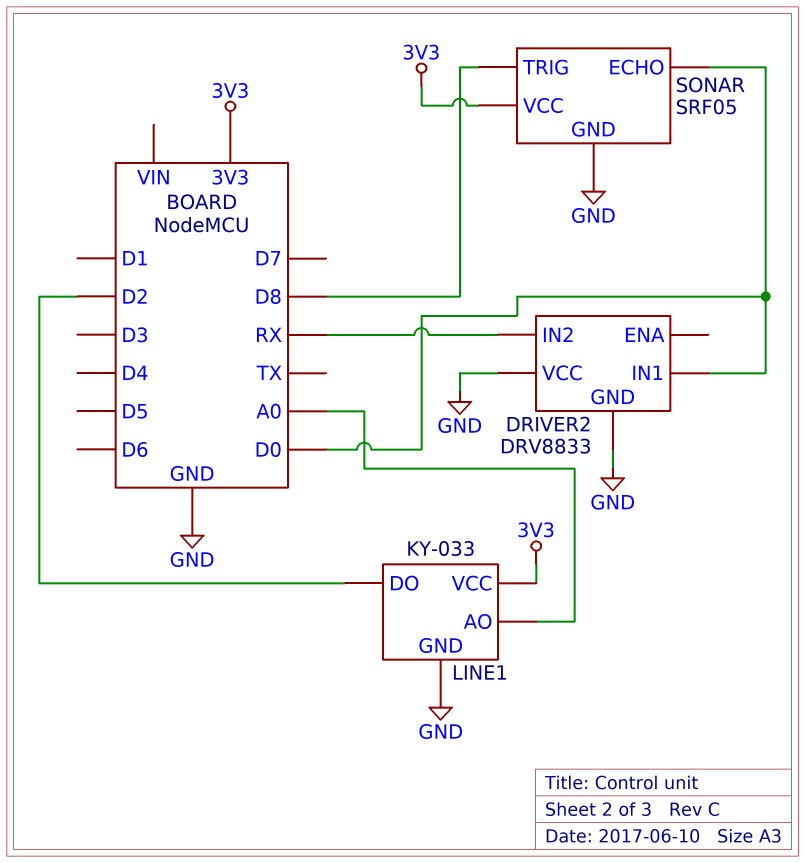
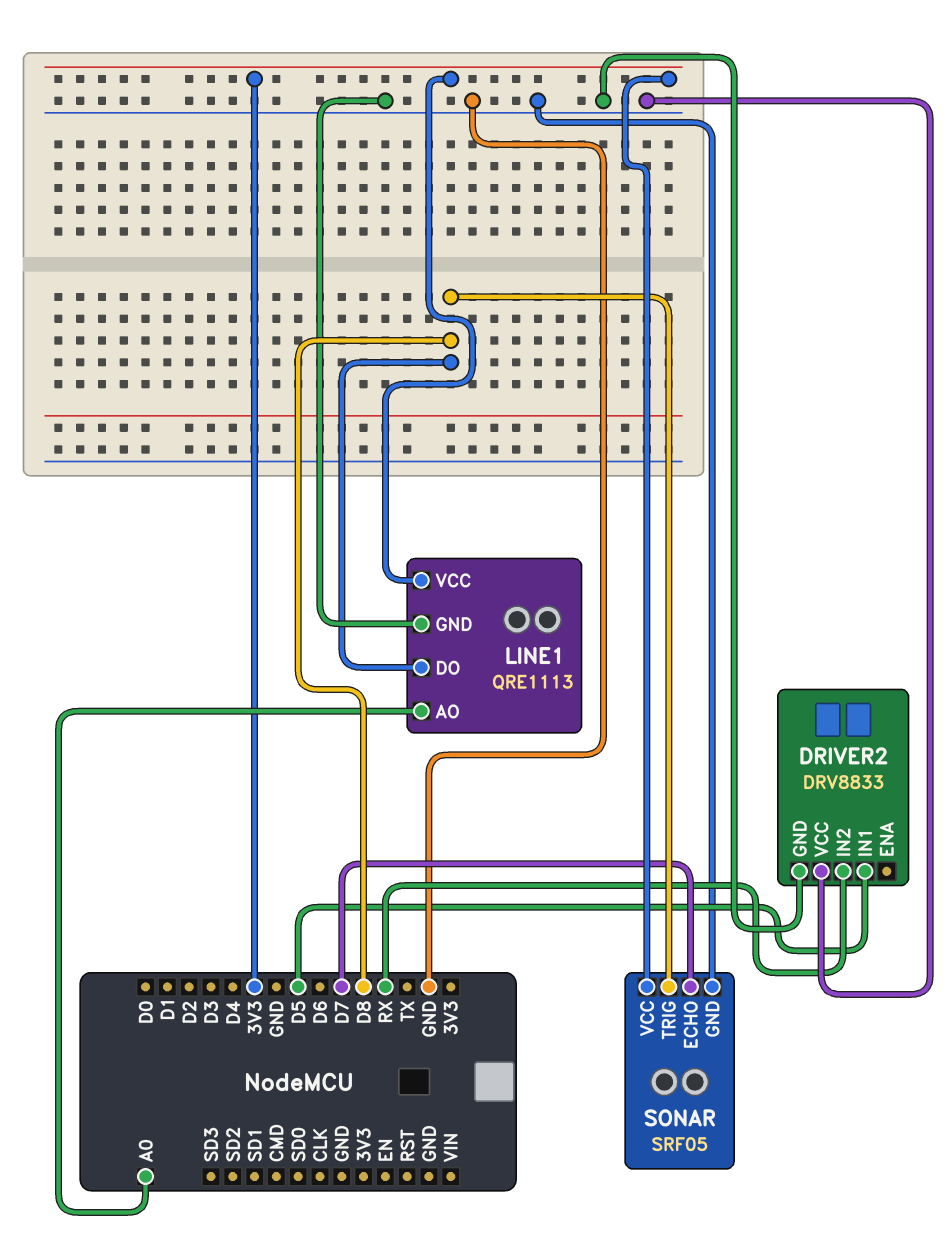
DRIVER2 pin IN1: D0 -> D5
LINE1: KY-033 -> QRE1113
LINE1 pin DO: D2 -> D8
SONAR pin ECHO: D0 -> D7

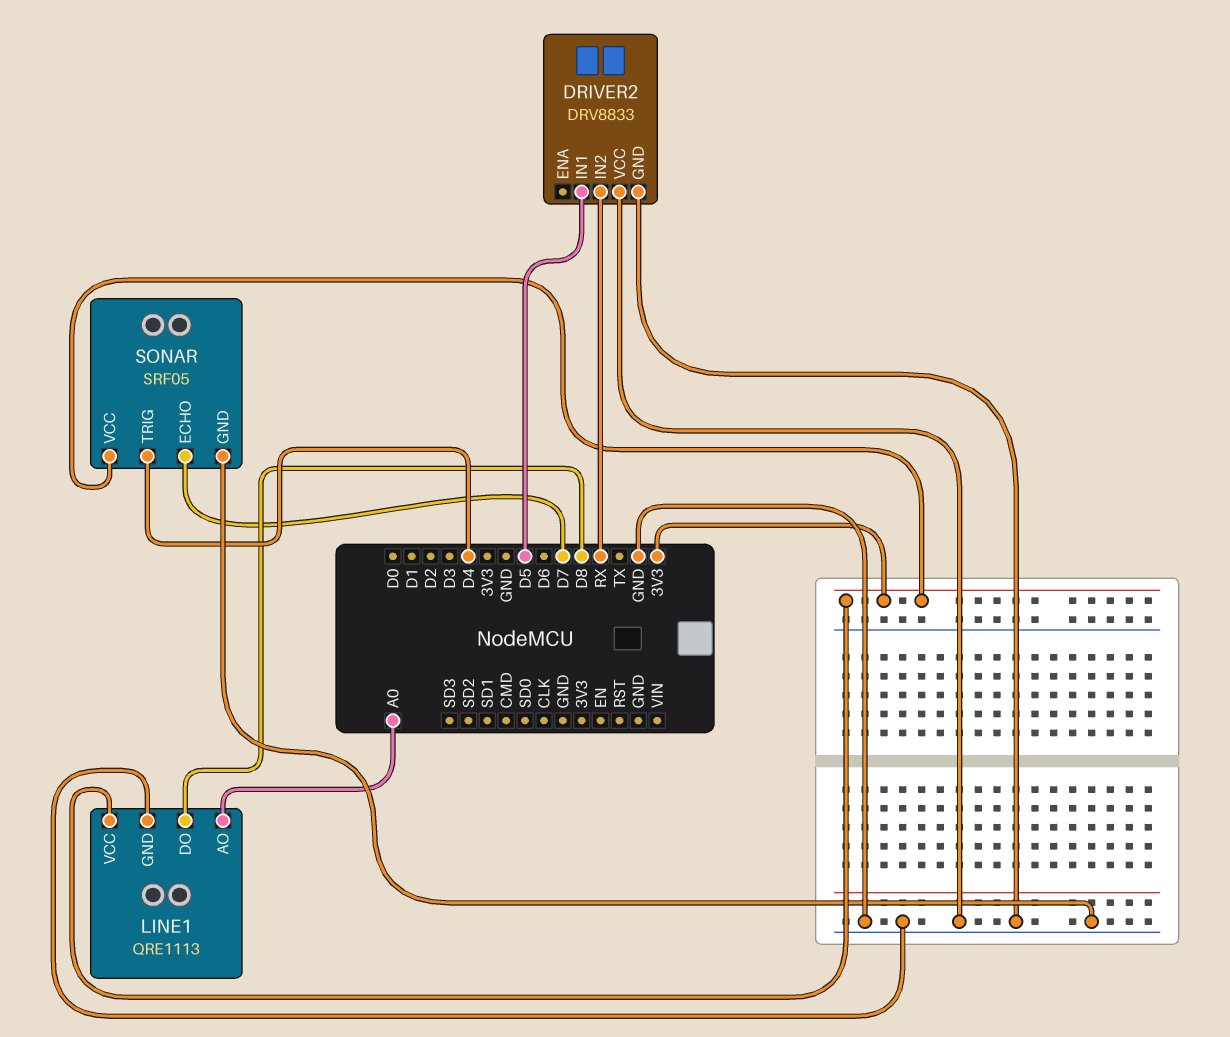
SONAR pin TRIG: D8 -> D4

